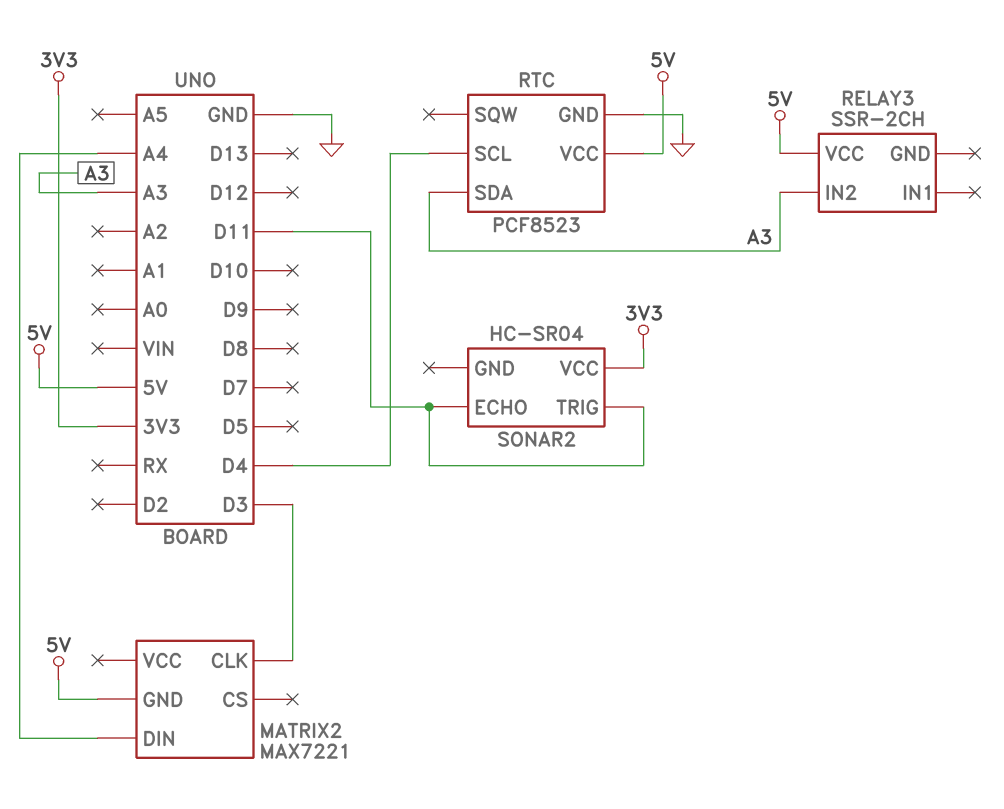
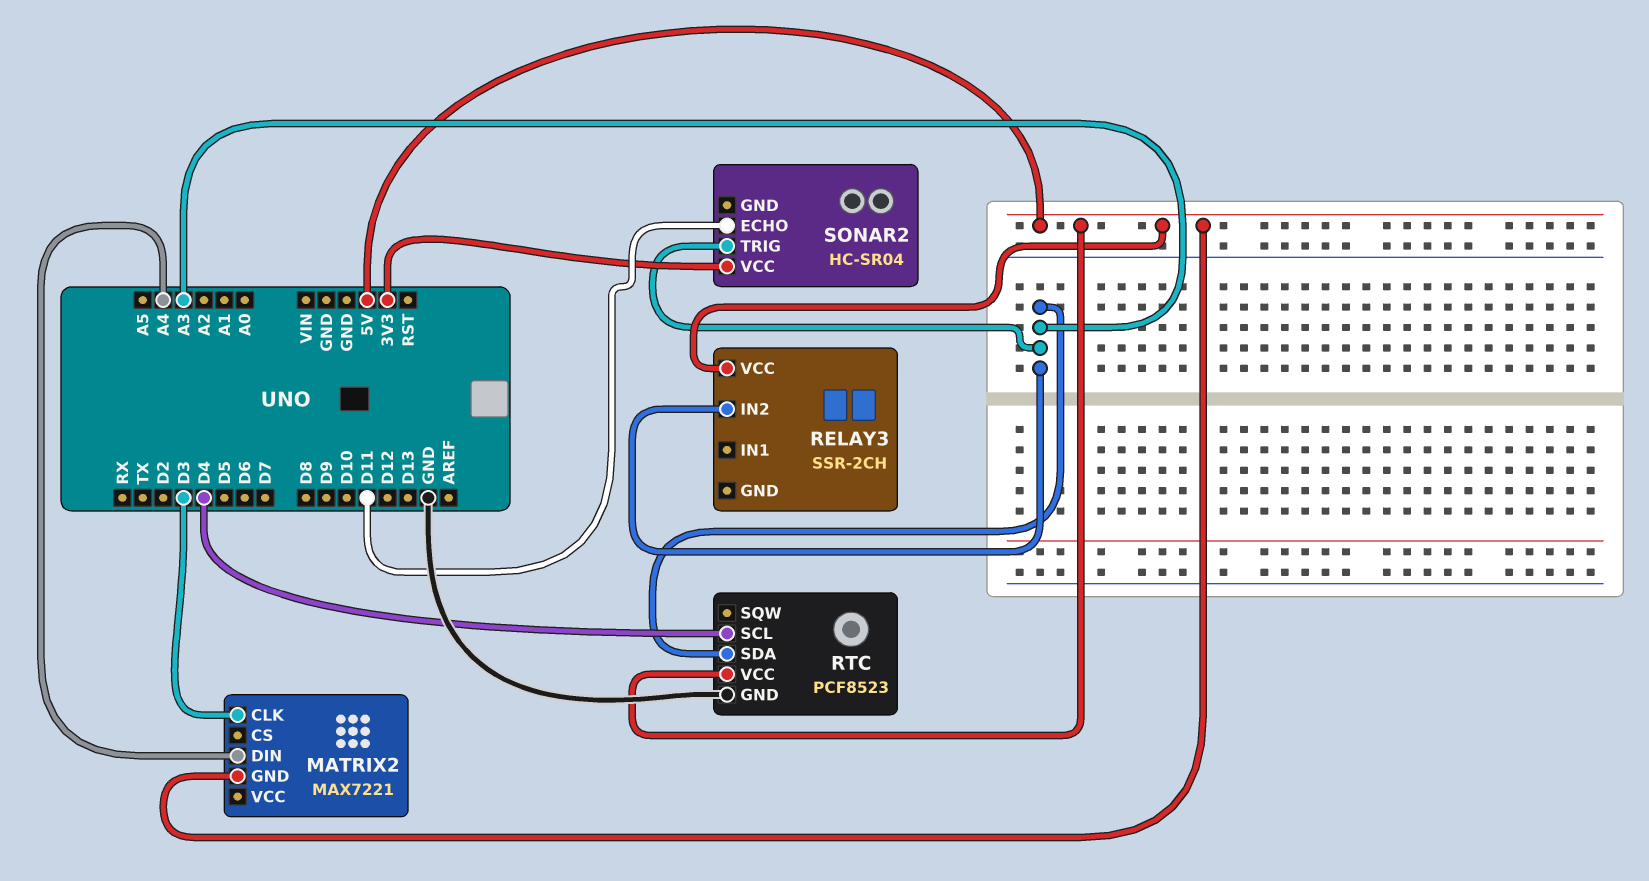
SONAR2 pin TRIG: D11 -> A3

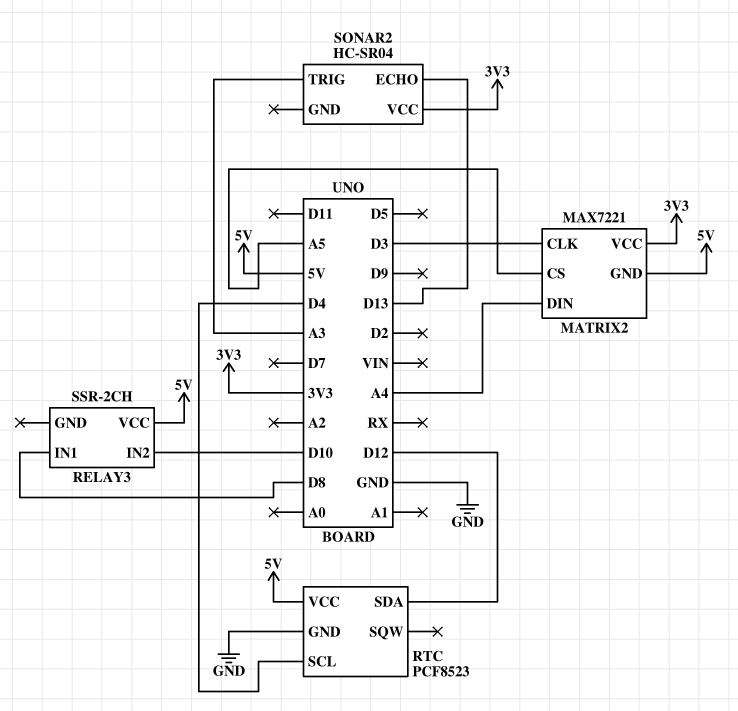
MATRIX2 pin CS: none -> A5
MATRIX2 pin VCC: none -> 3V3
RELAY3 pin IN1: none -> D8
RELAY3 pin IN2: A3 -> D10
RTC pin SDA: A3 -> D12
SONAR2 pin ECHO: D11 -> D13

